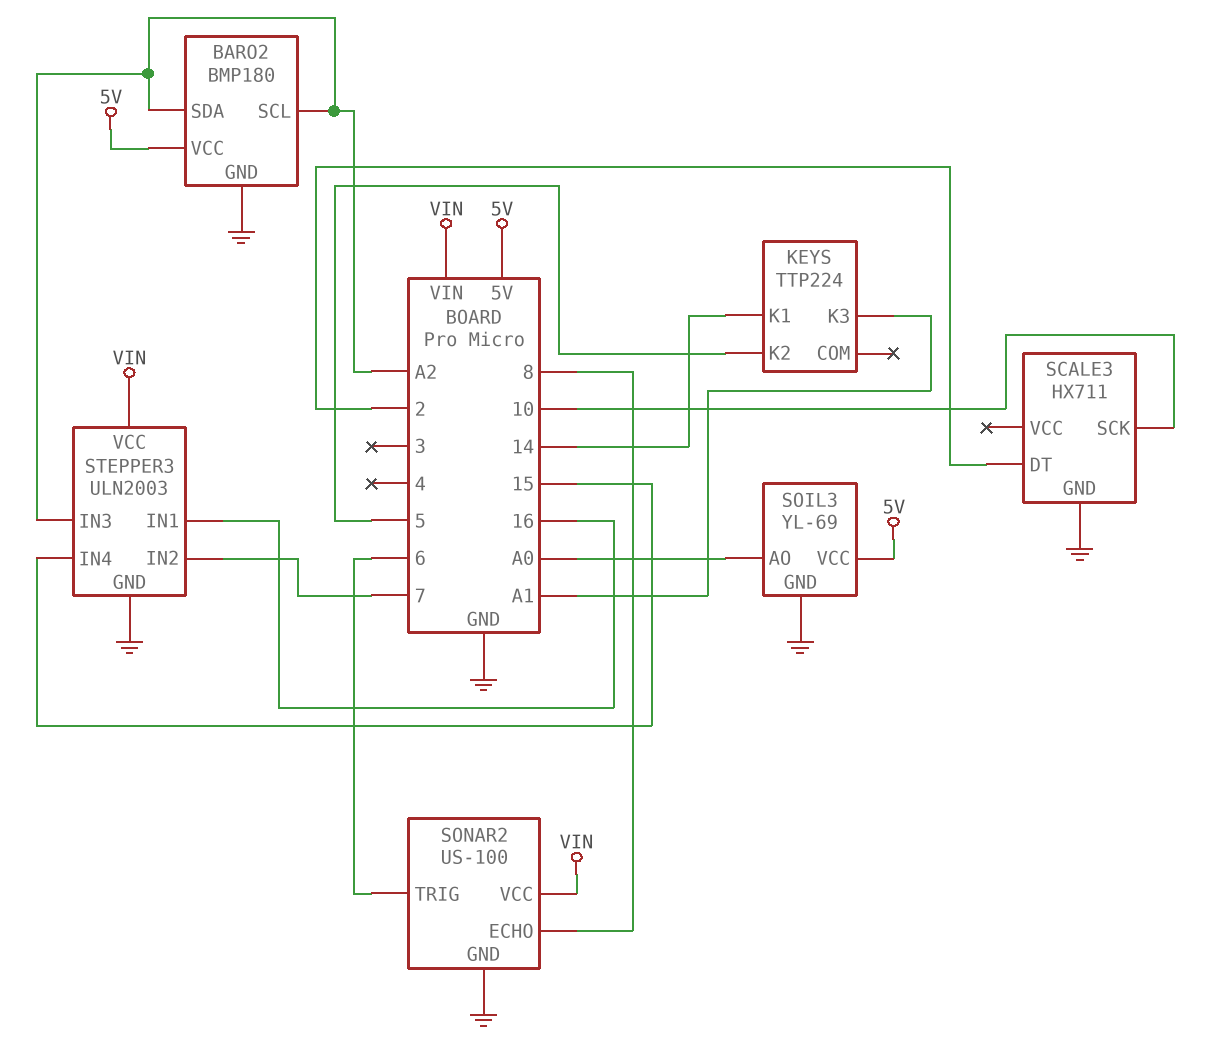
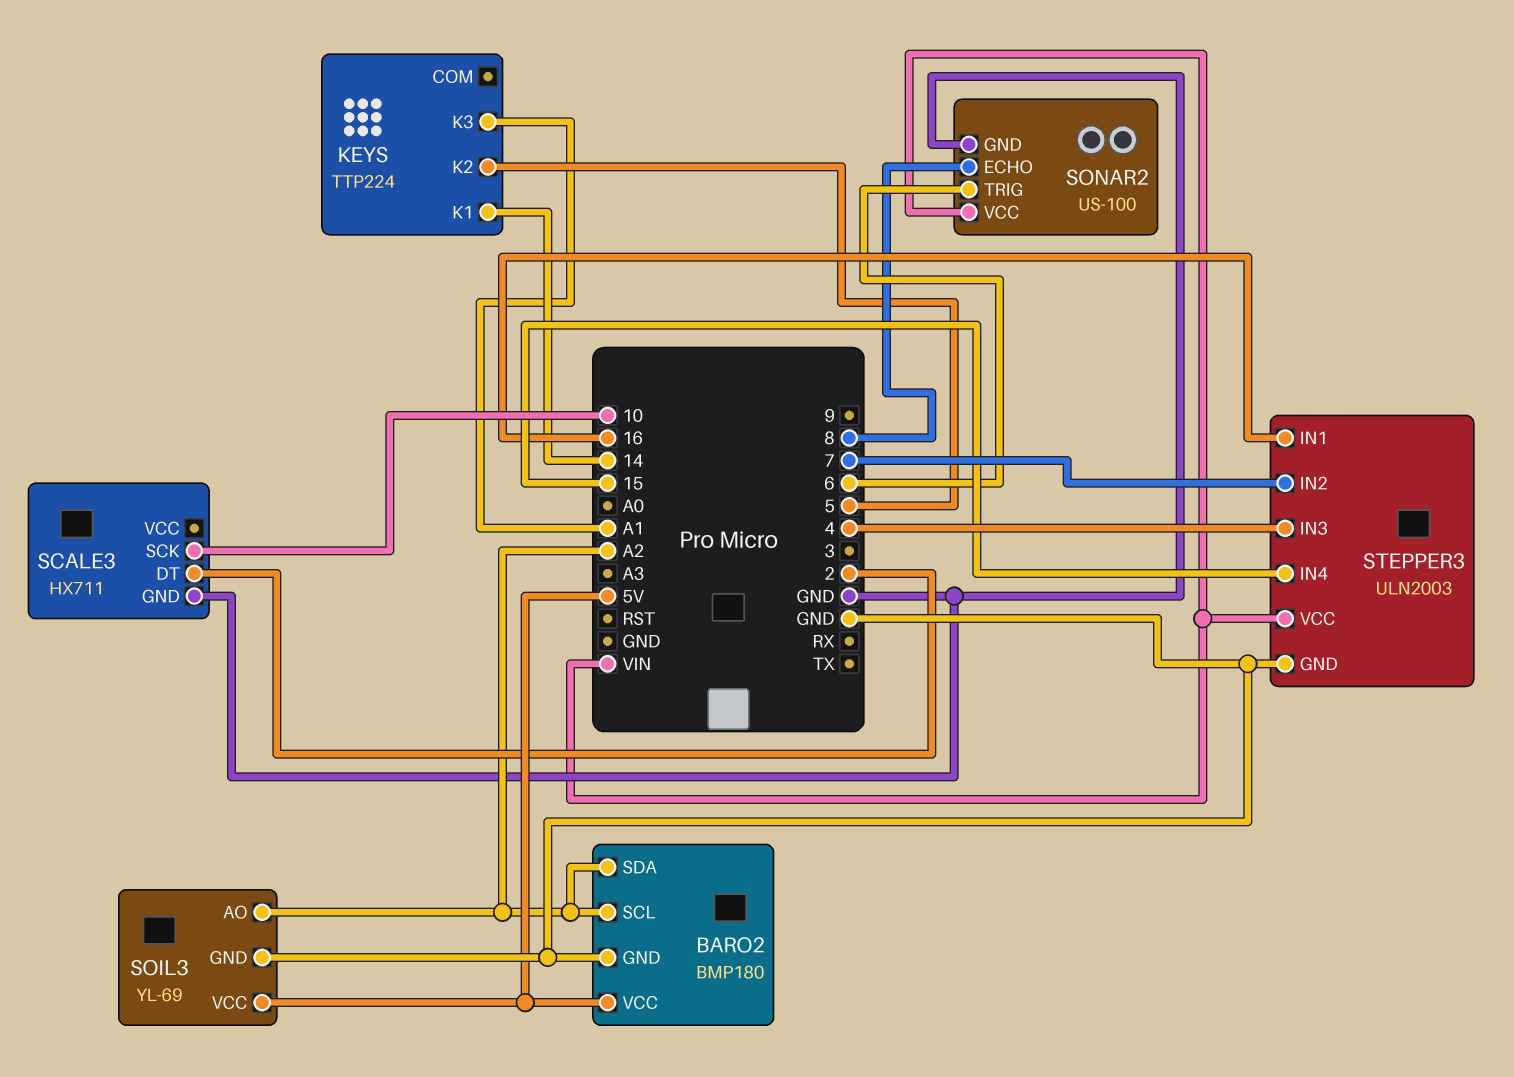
SOIL3 pin AO: A0 -> A2
STEPPER3 pin IN3: A2 -> 4

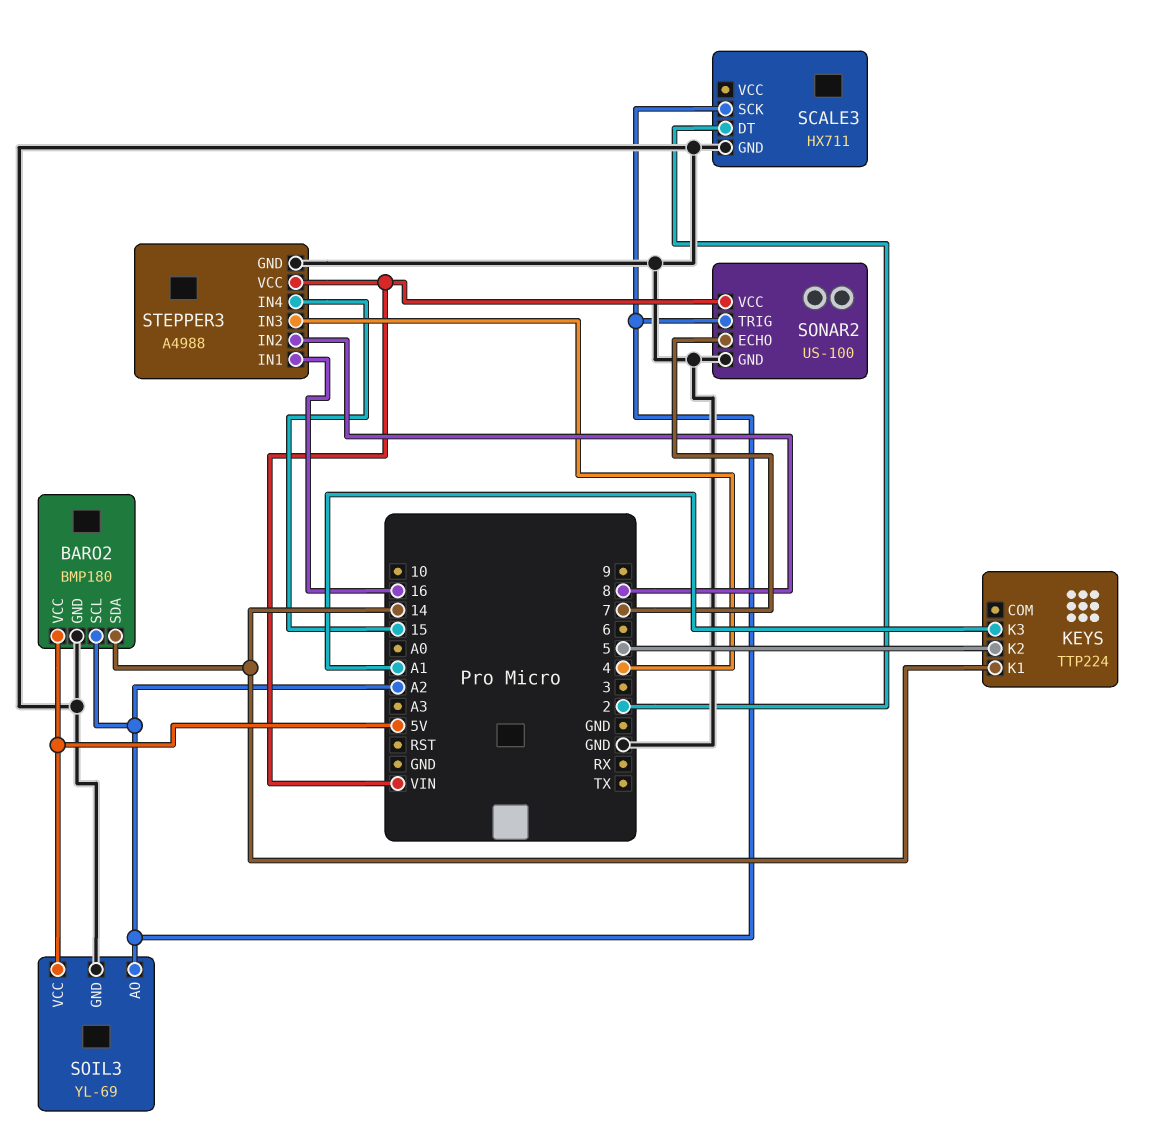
BARO2 pin SDA: A2 -> 14
SCALE3 pin SCK: 10 -> A2
SONAR2 pin ECHO: 8 -> 7
SONAR2 pin TRIG: 6 -> A2
STEPPER3: ULN2003 -> A4988
STEPPER3 pin IN2: 7 -> 8

